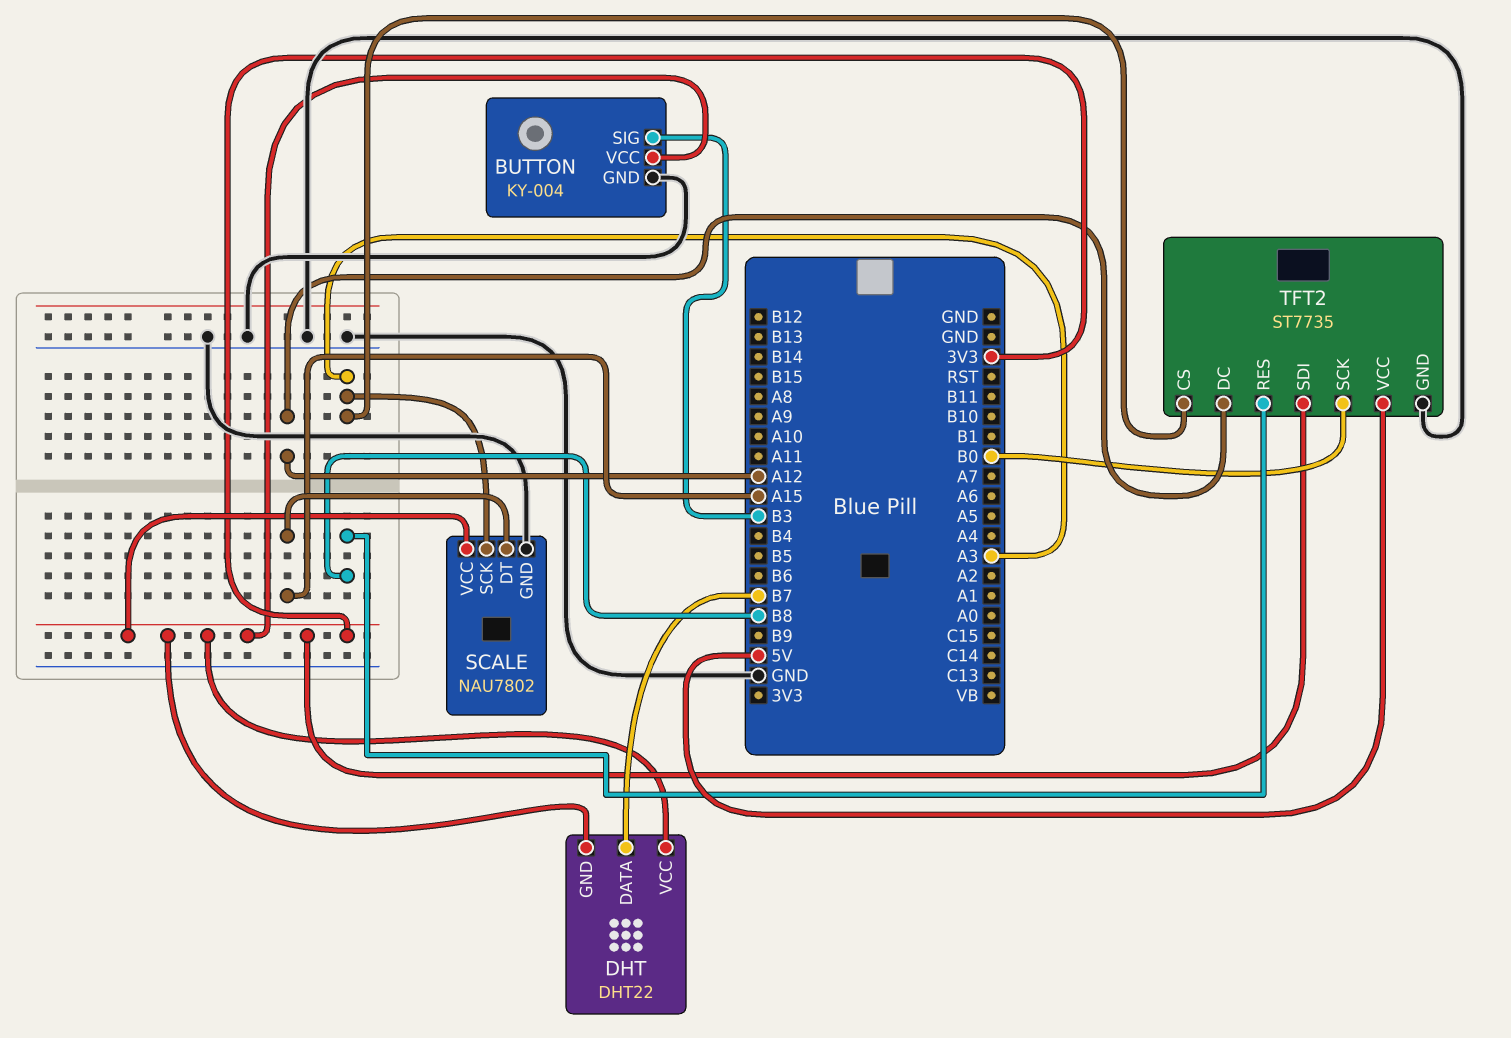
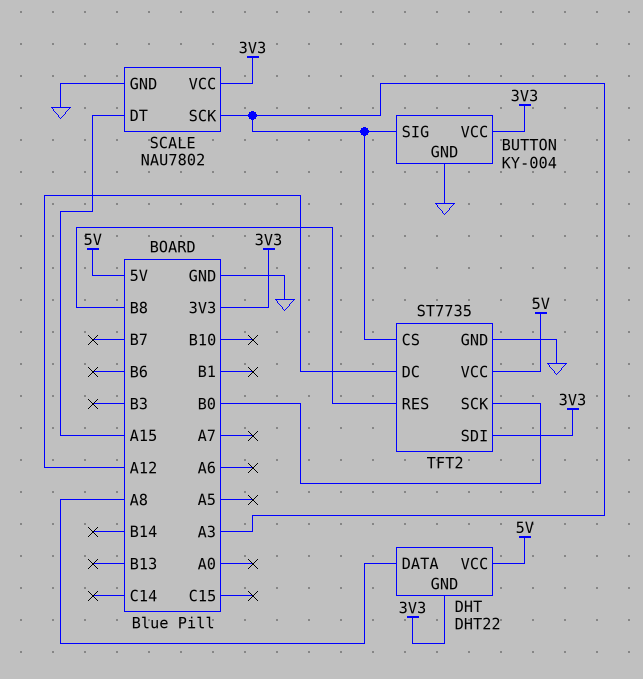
BUTTON pin SIG: B3 -> A3
DHT pin DATA: B7 -> A8
DHT pin VCC: 3V3 -> 5V

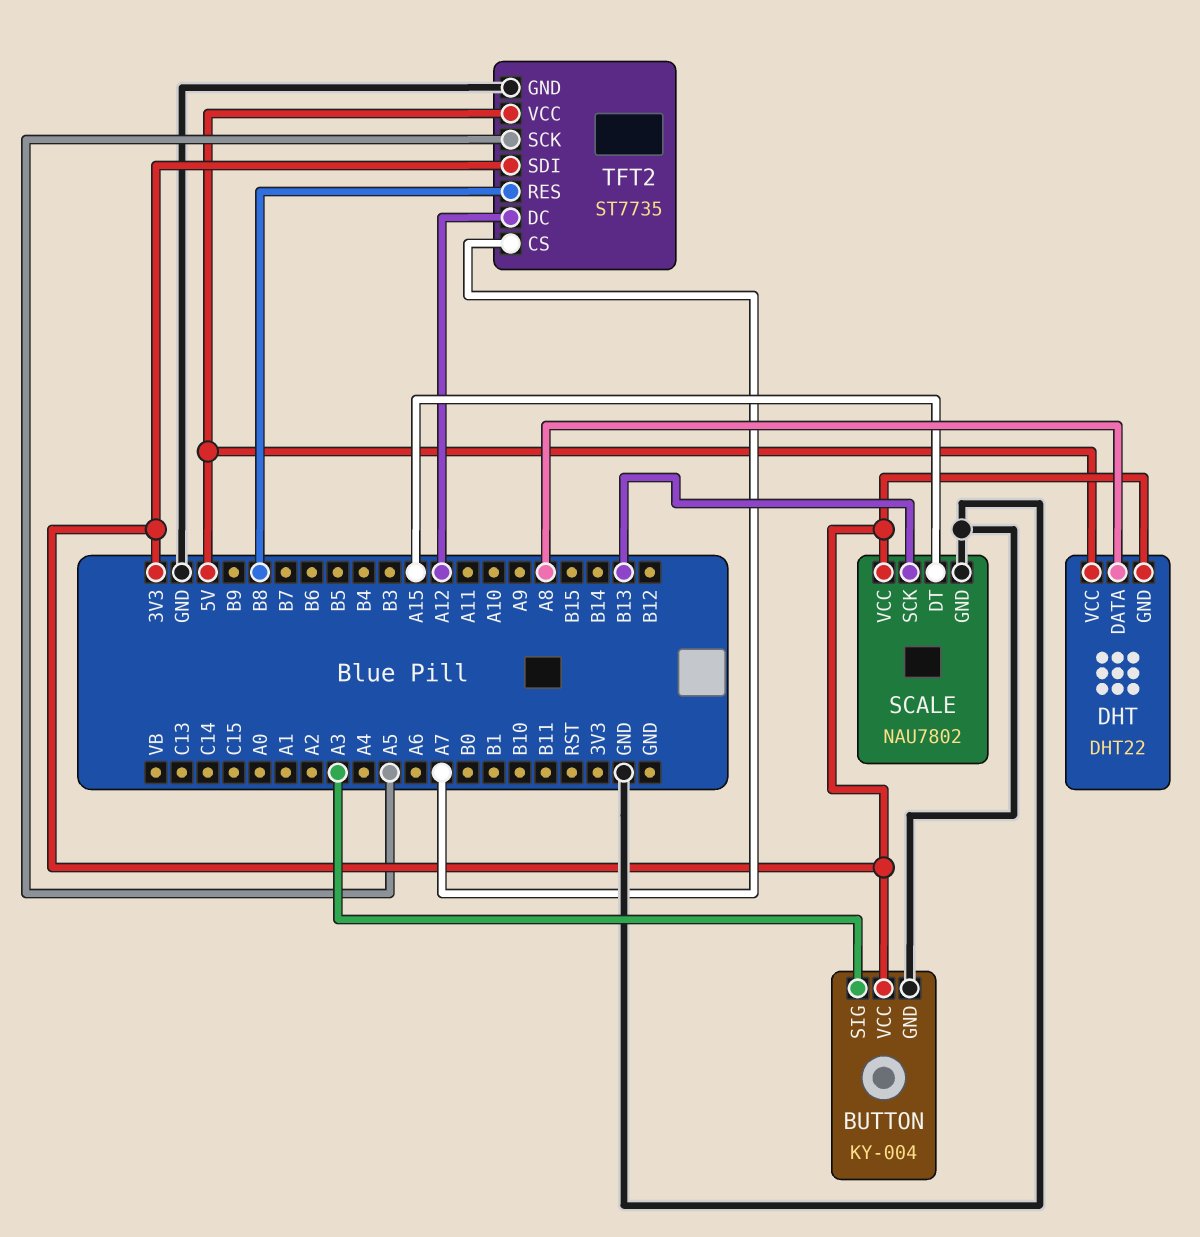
SCALE pin SCK: A3 -> B13
TFT2 pin CS: A3 -> A7
TFT2 pin SCK: B0 -> A5

